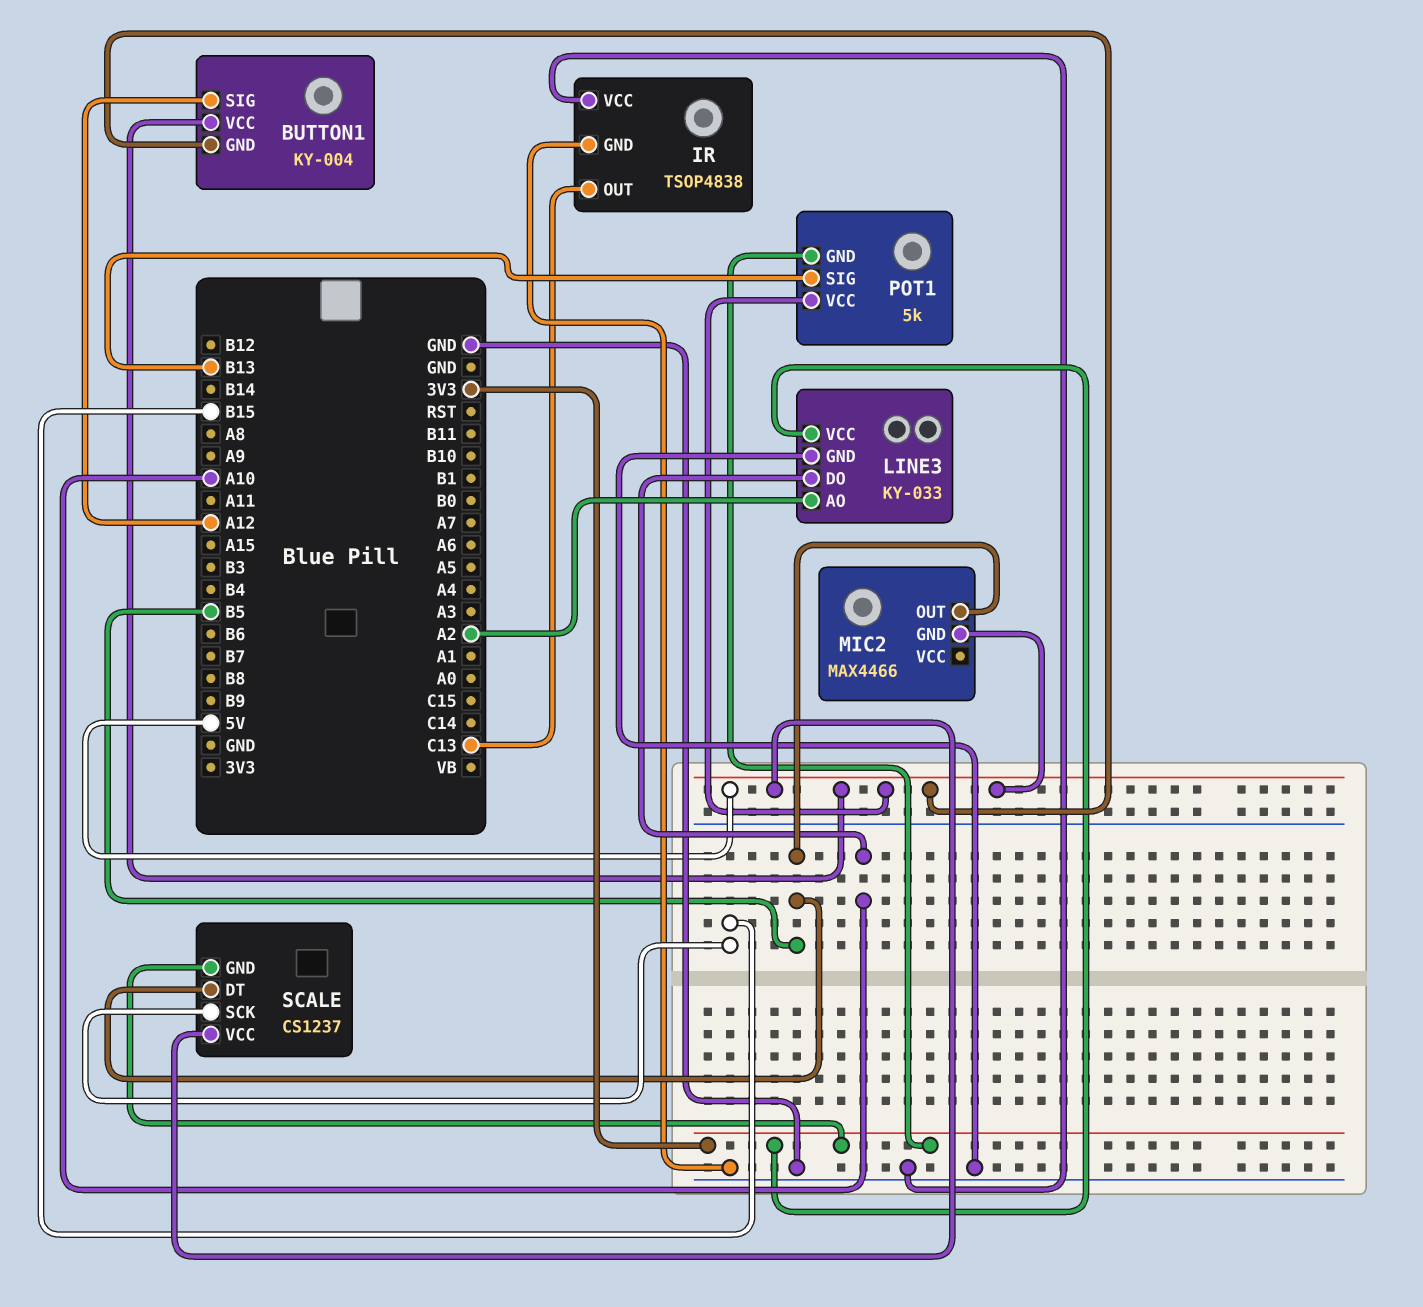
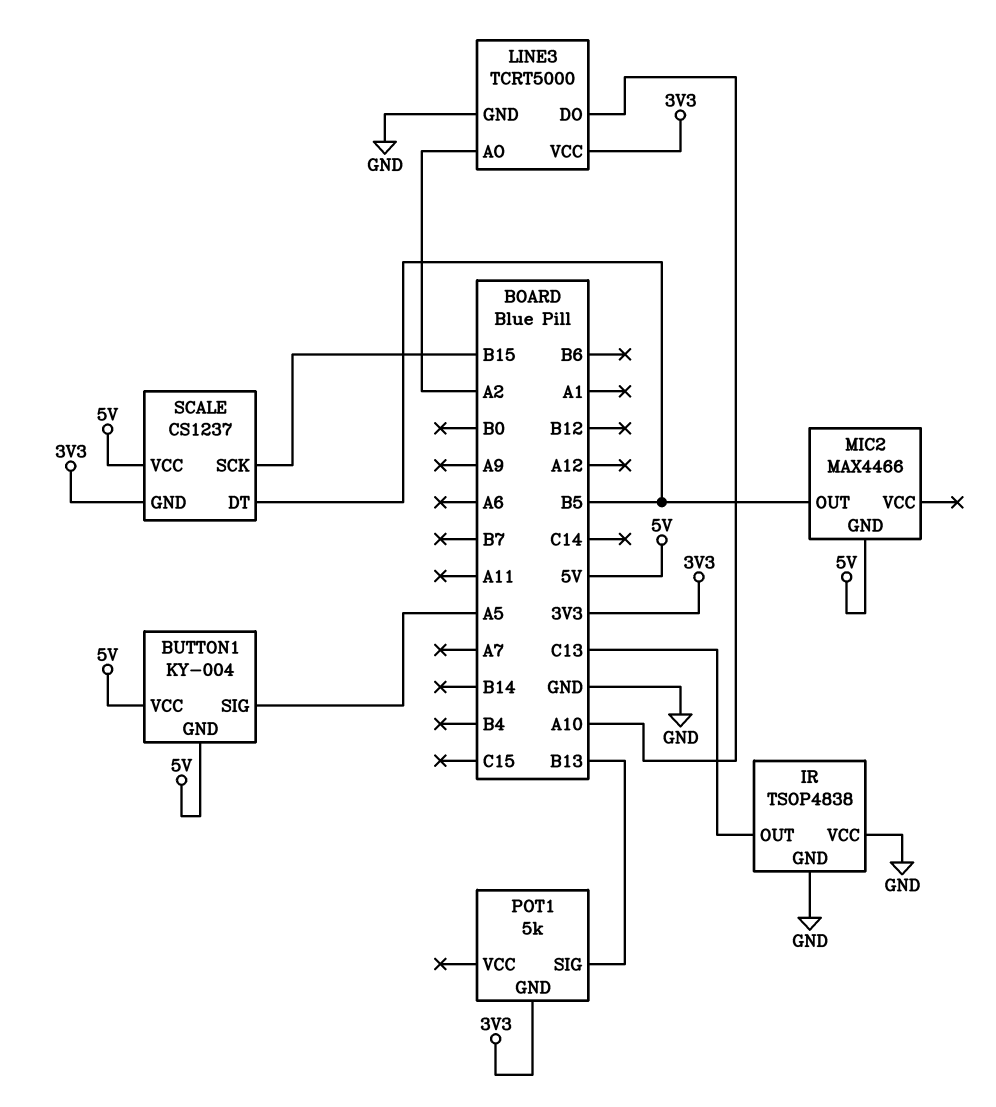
BUTTON1 pin SIG: A12 -> A5
LINE3: KY-033 -> TCRT5000
POT1 pin VCC: 5V -> none

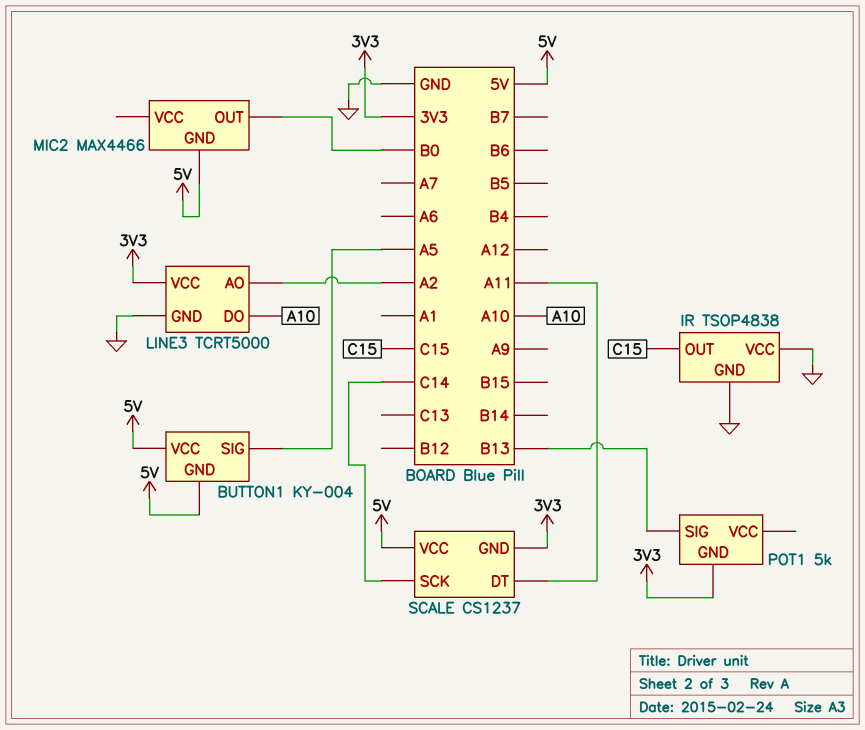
IR pin OUT: C13 -> C15
MIC2 pin OUT: B5 -> B0
SCALE pin DT: B5 -> A11
SCALE pin SCK: B15 -> C14

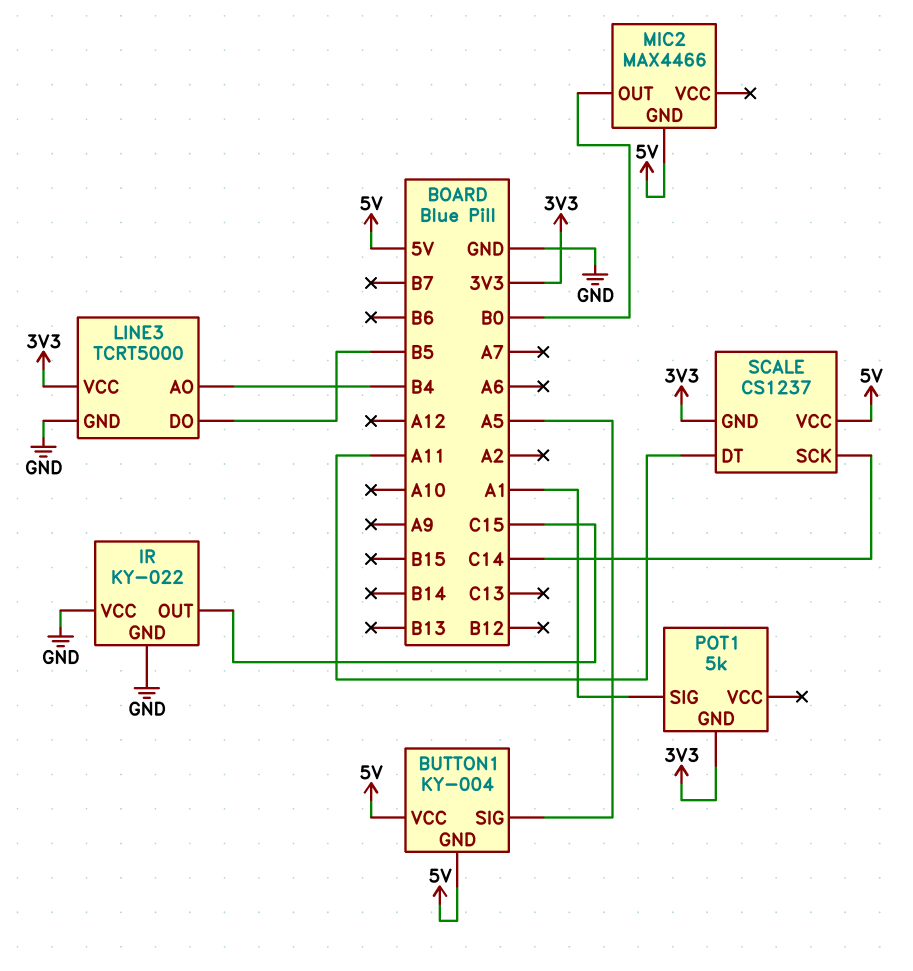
IR: TSOP4838 -> KY-022
LINE3 pin AO: A2 -> B4
LINE3 pin DO: A10 -> B5
POT1 pin SIG: B13 -> A1

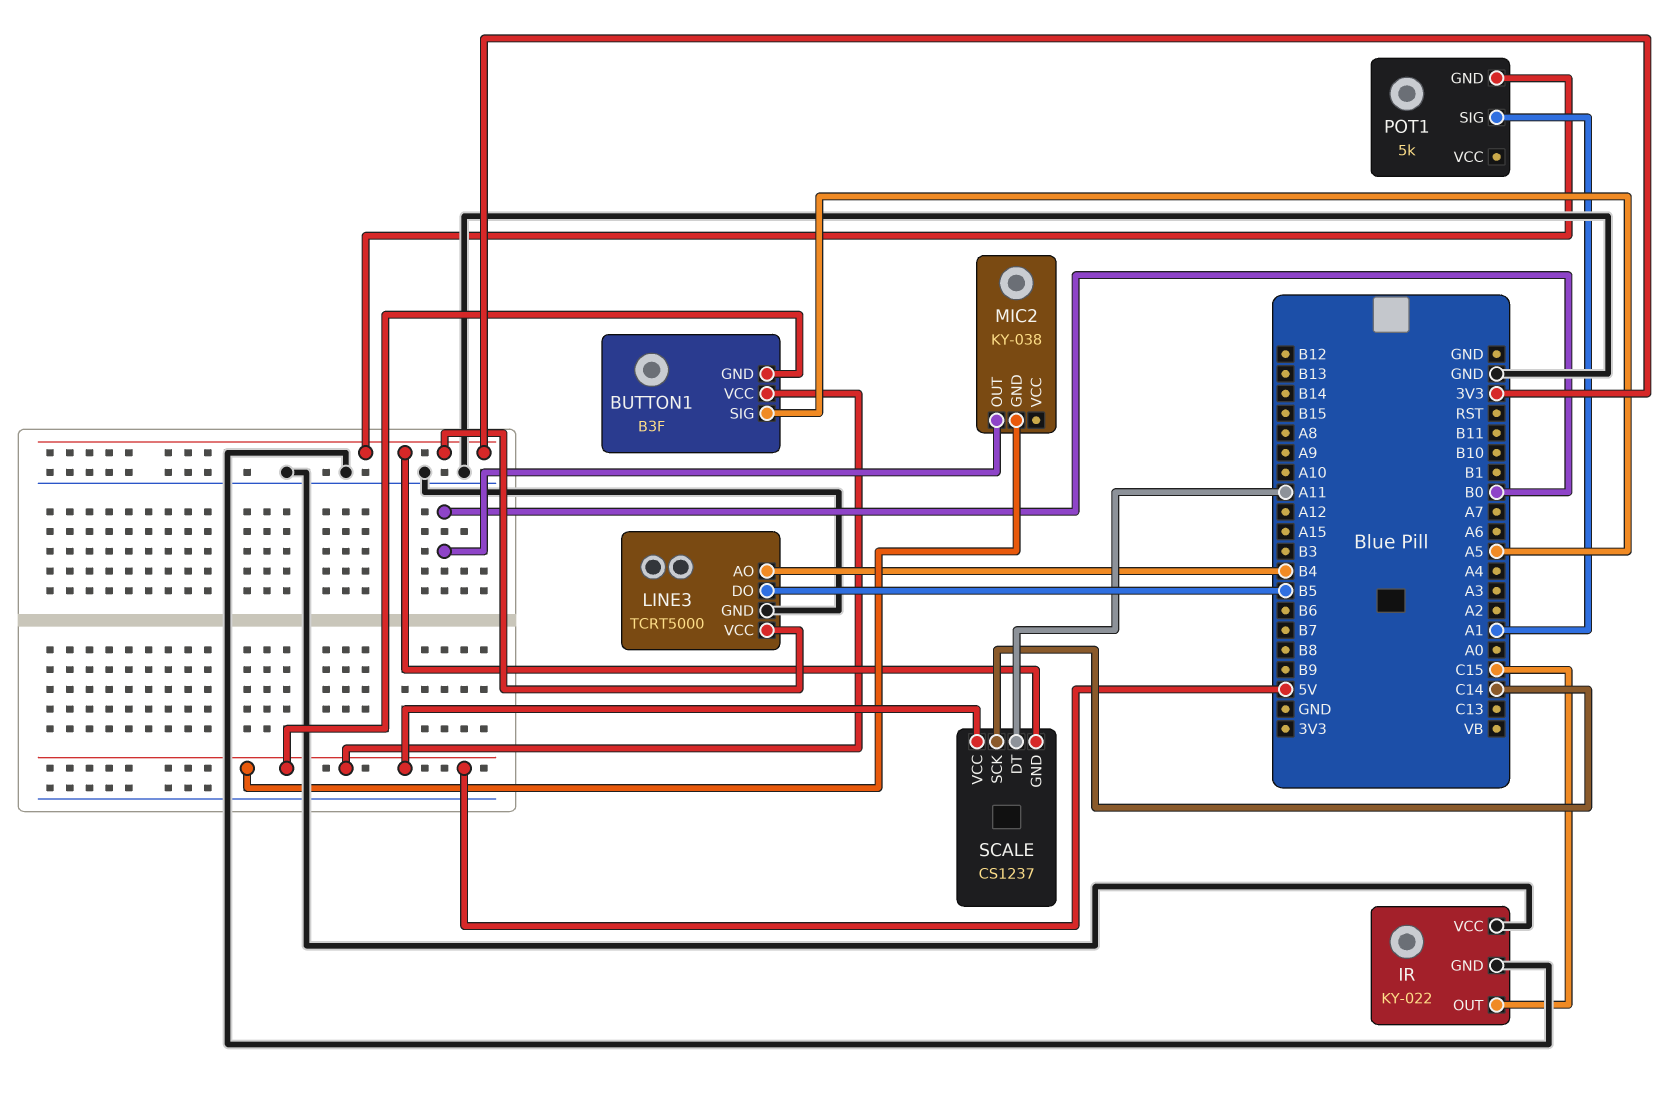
BUTTON1: KY-004 -> B3F
MIC2: MAX4466 -> KY-038

